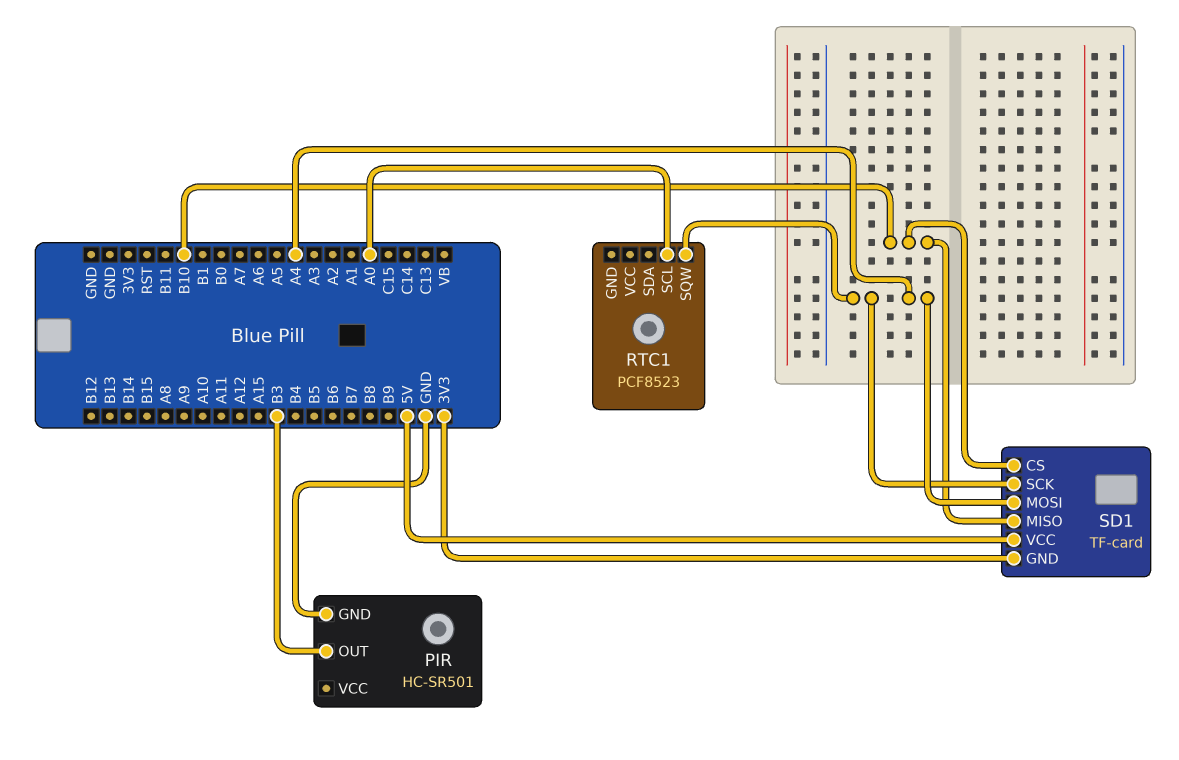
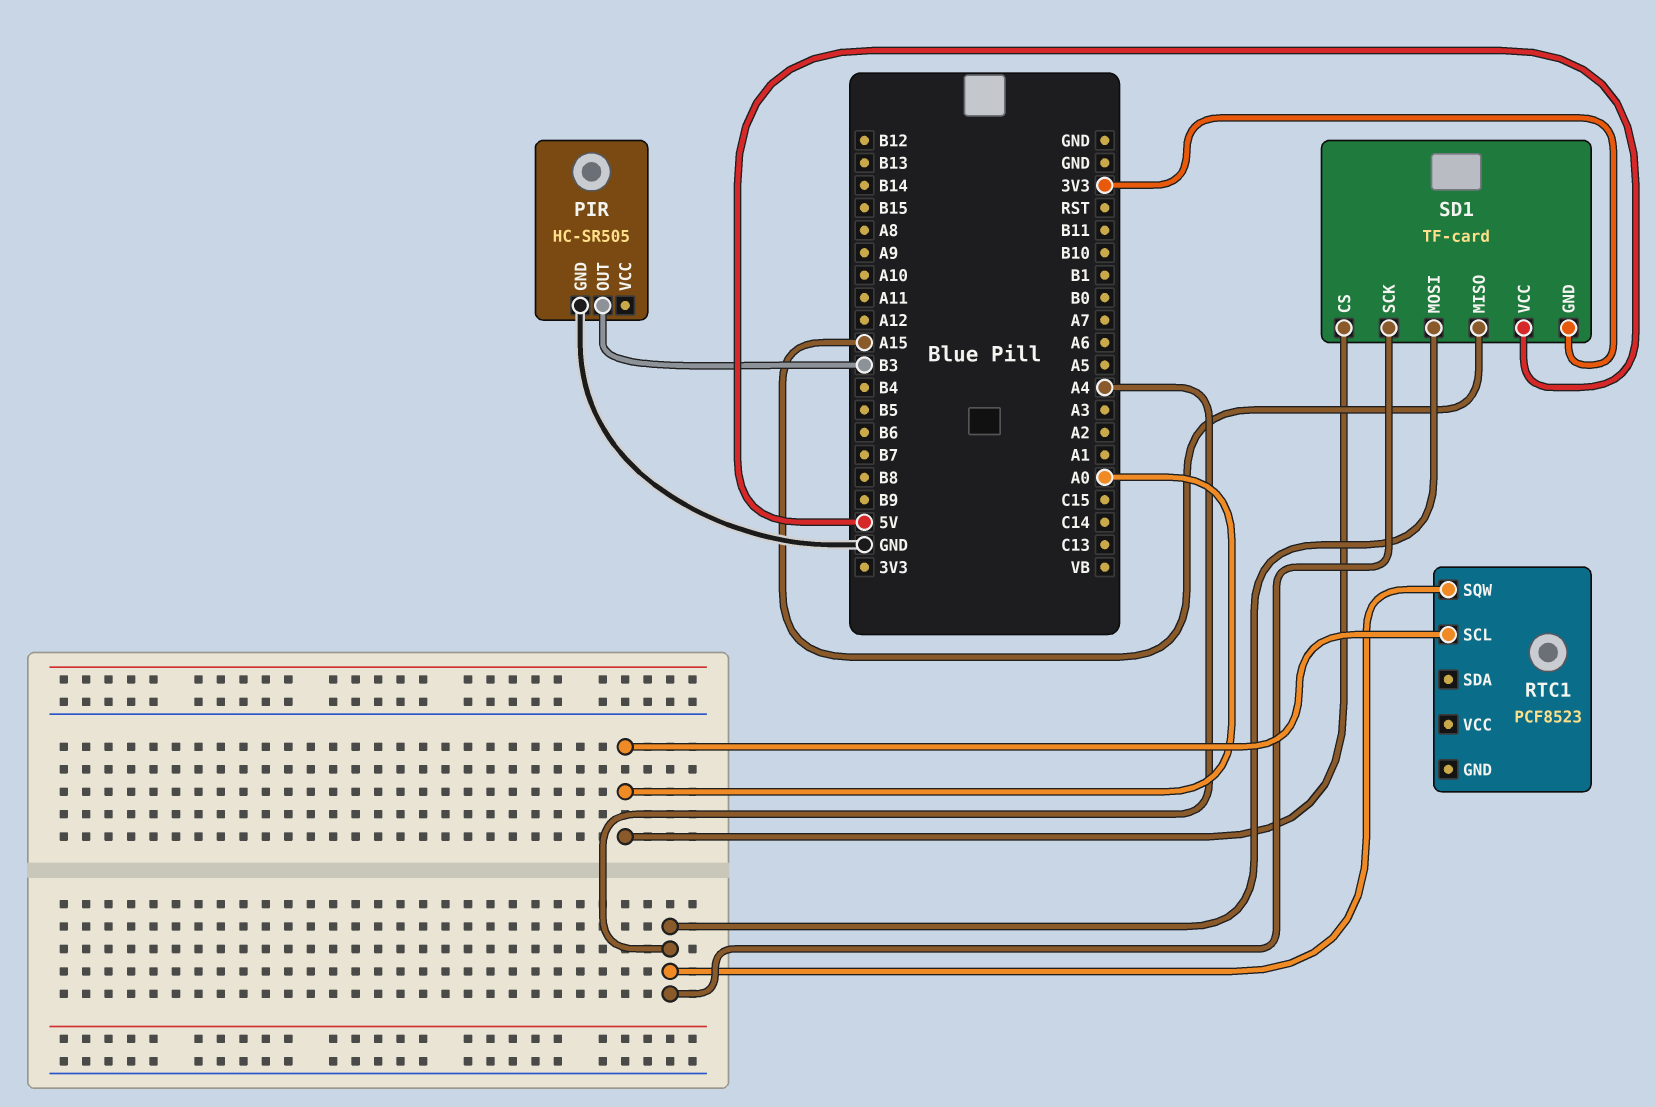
PIR: HC-SR501 -> HC-SR505
SD1 pin CS: B10 -> A0
SD1 pin MISO: B10 -> A15

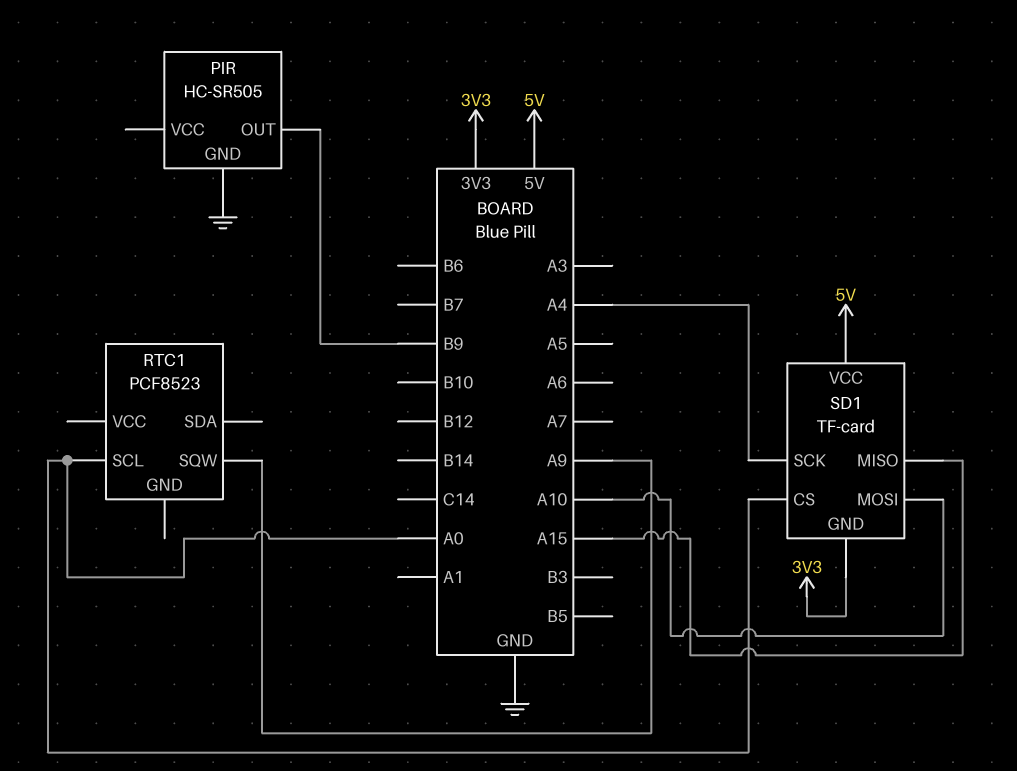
PIR pin OUT: B3 -> B9
RTC1 pin SQW: A4 -> A9
SD1 pin MOSI: A4 -> A10

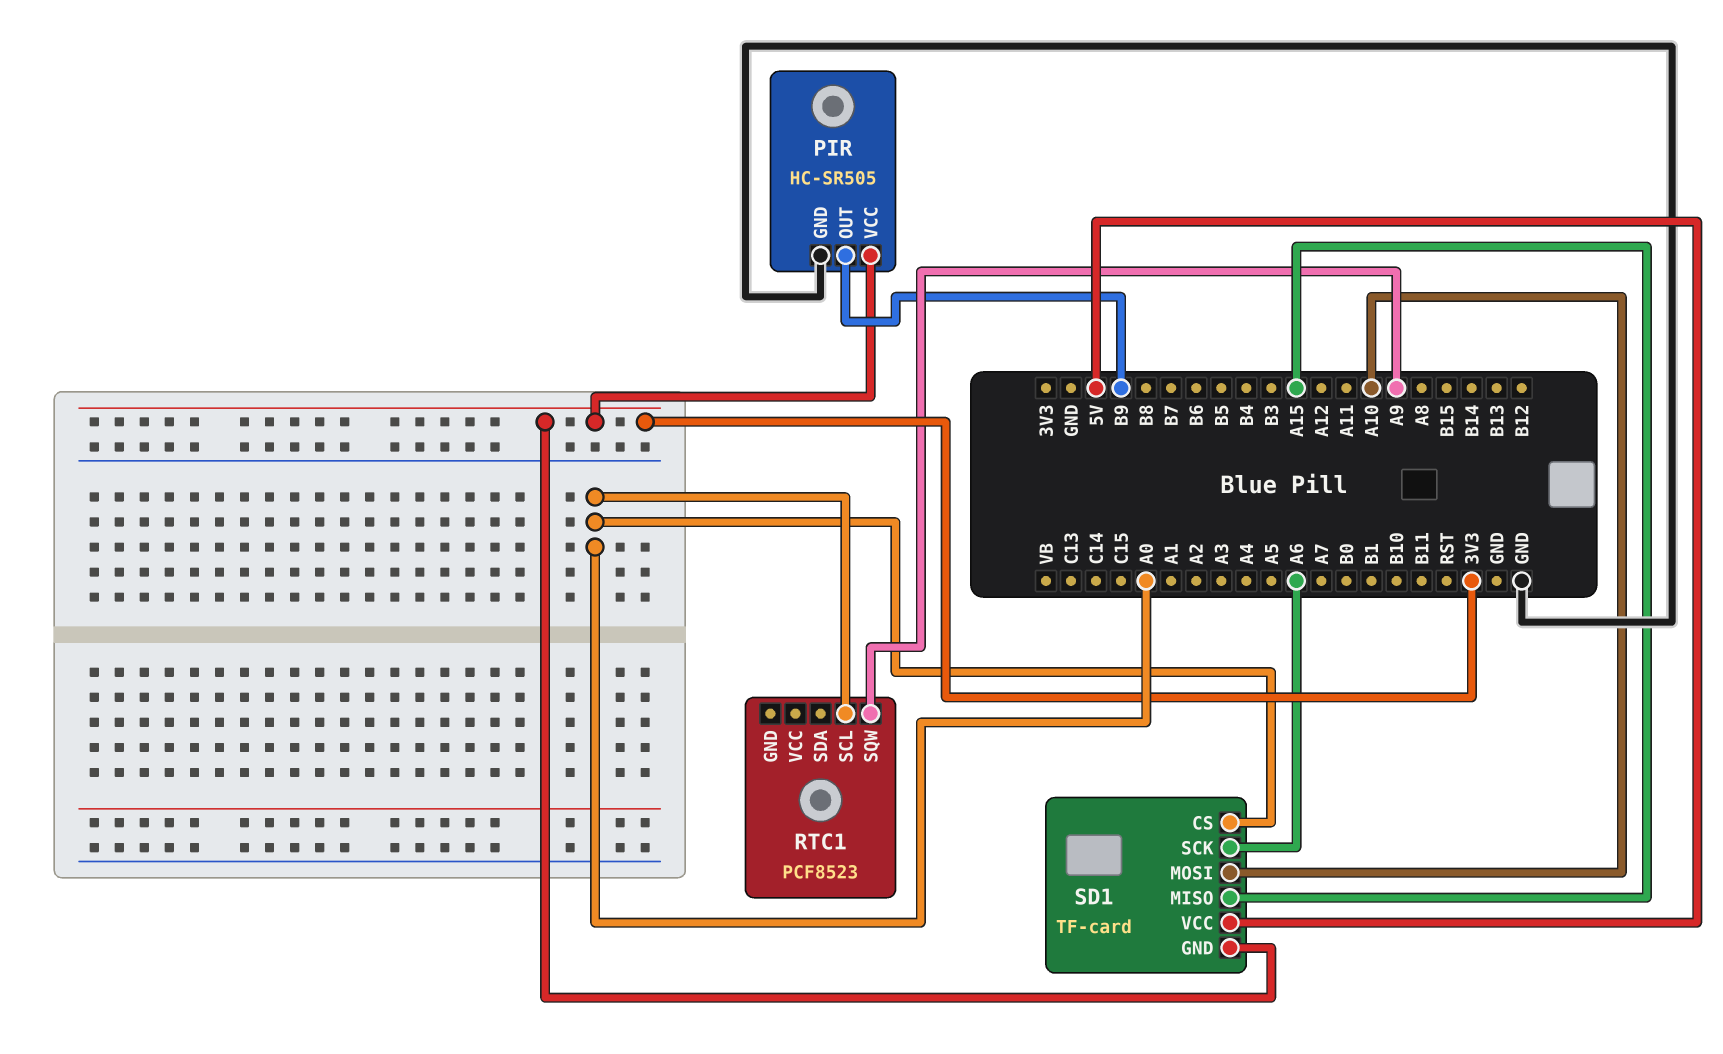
PIR pin VCC: none -> 3V3
SD1 pin SCK: A4 -> A6

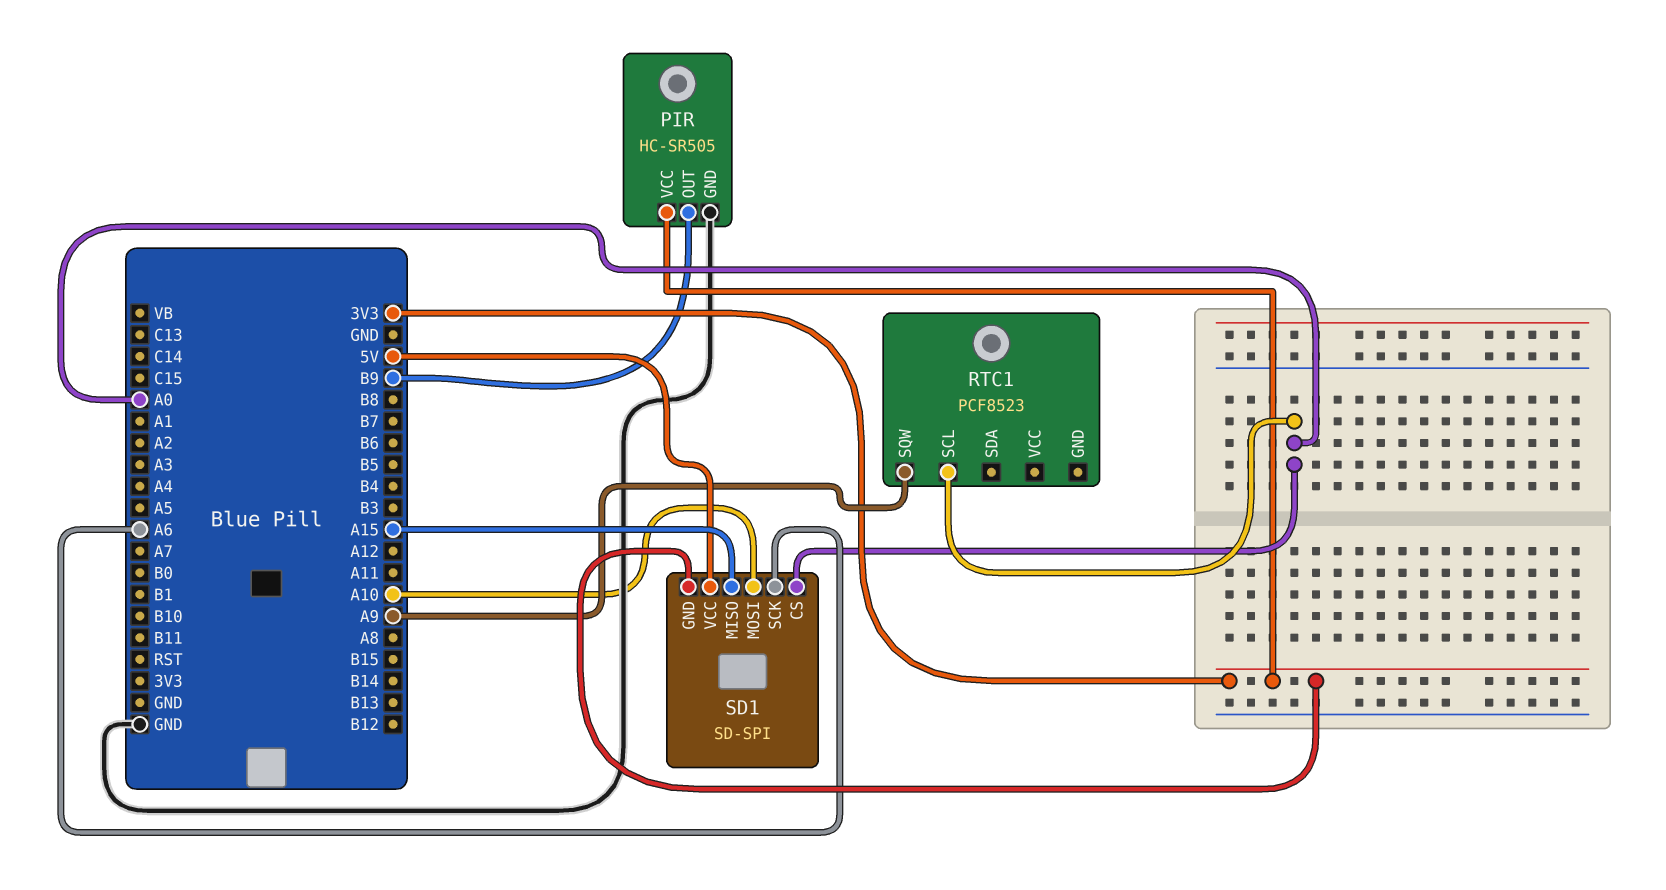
SD1: TF-card -> SD-SPI

